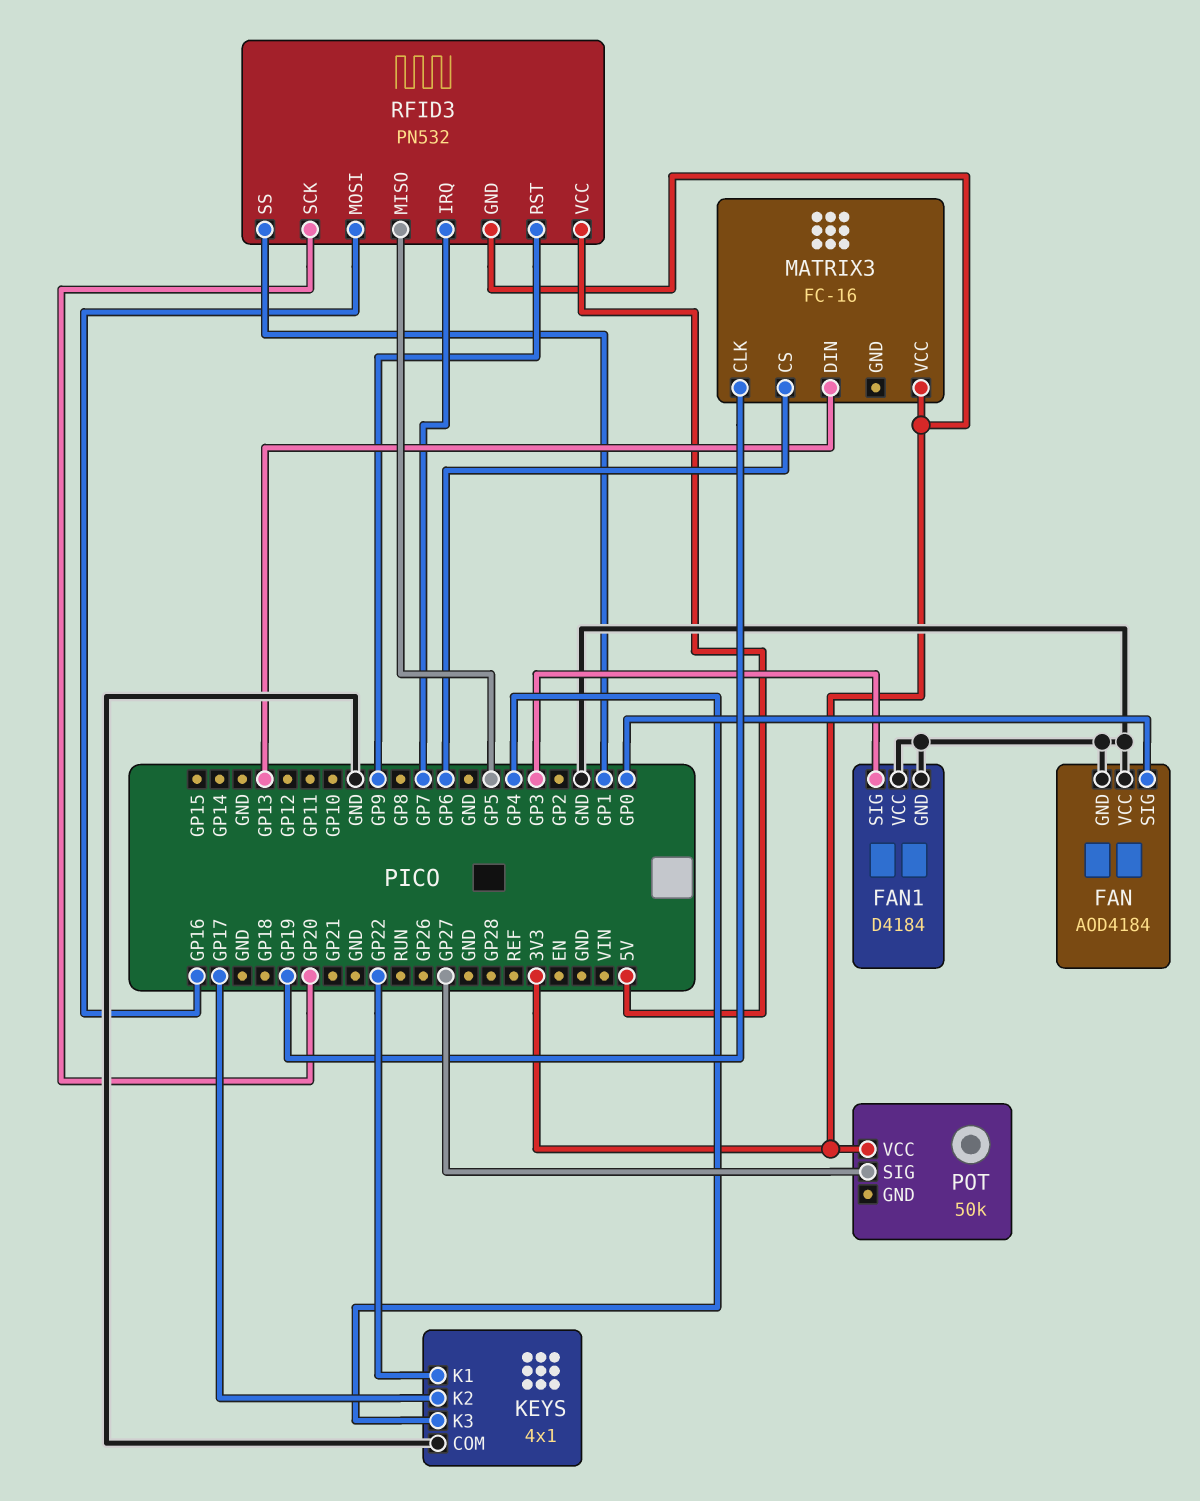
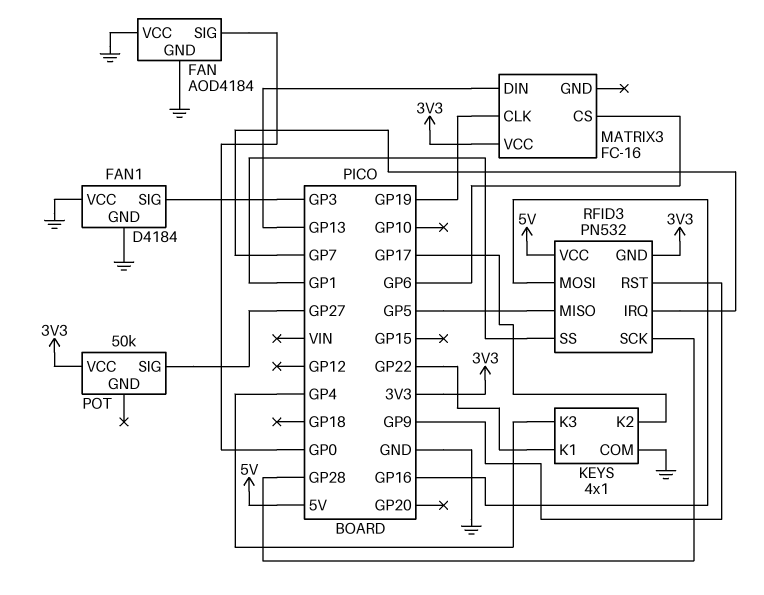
RFID3 pin SCK: GP20 -> GP28

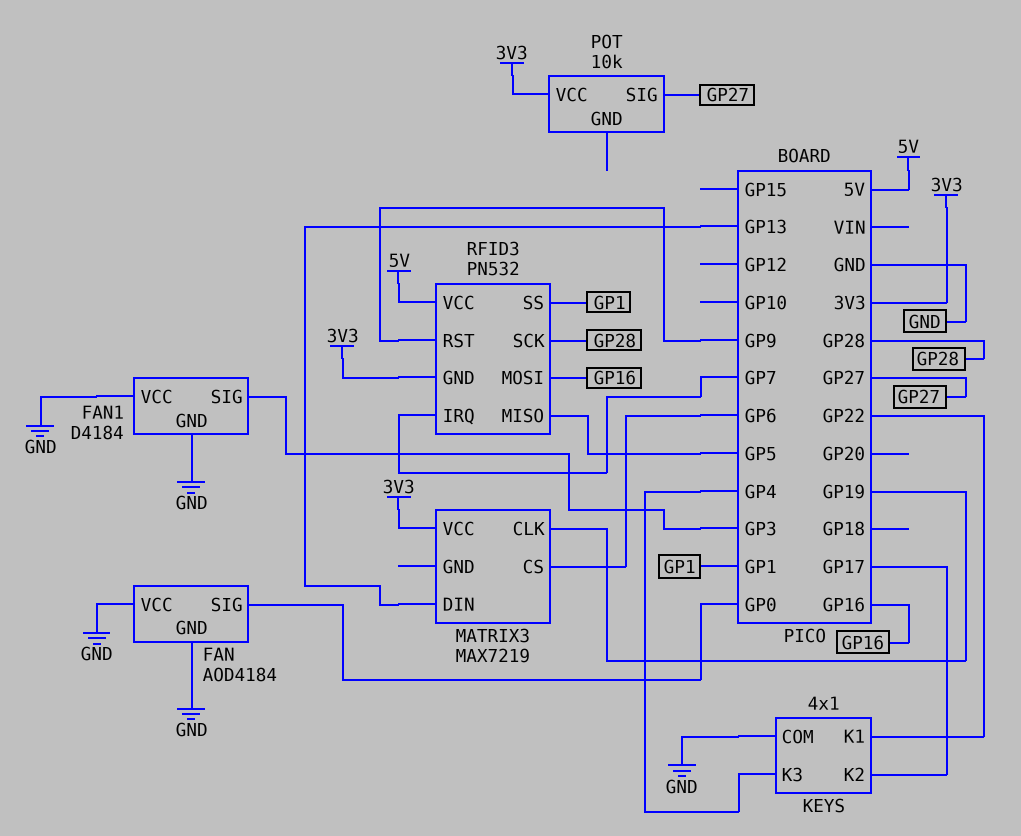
MATRIX3: FC-16 -> MAX7219
POT: 50k -> 10k

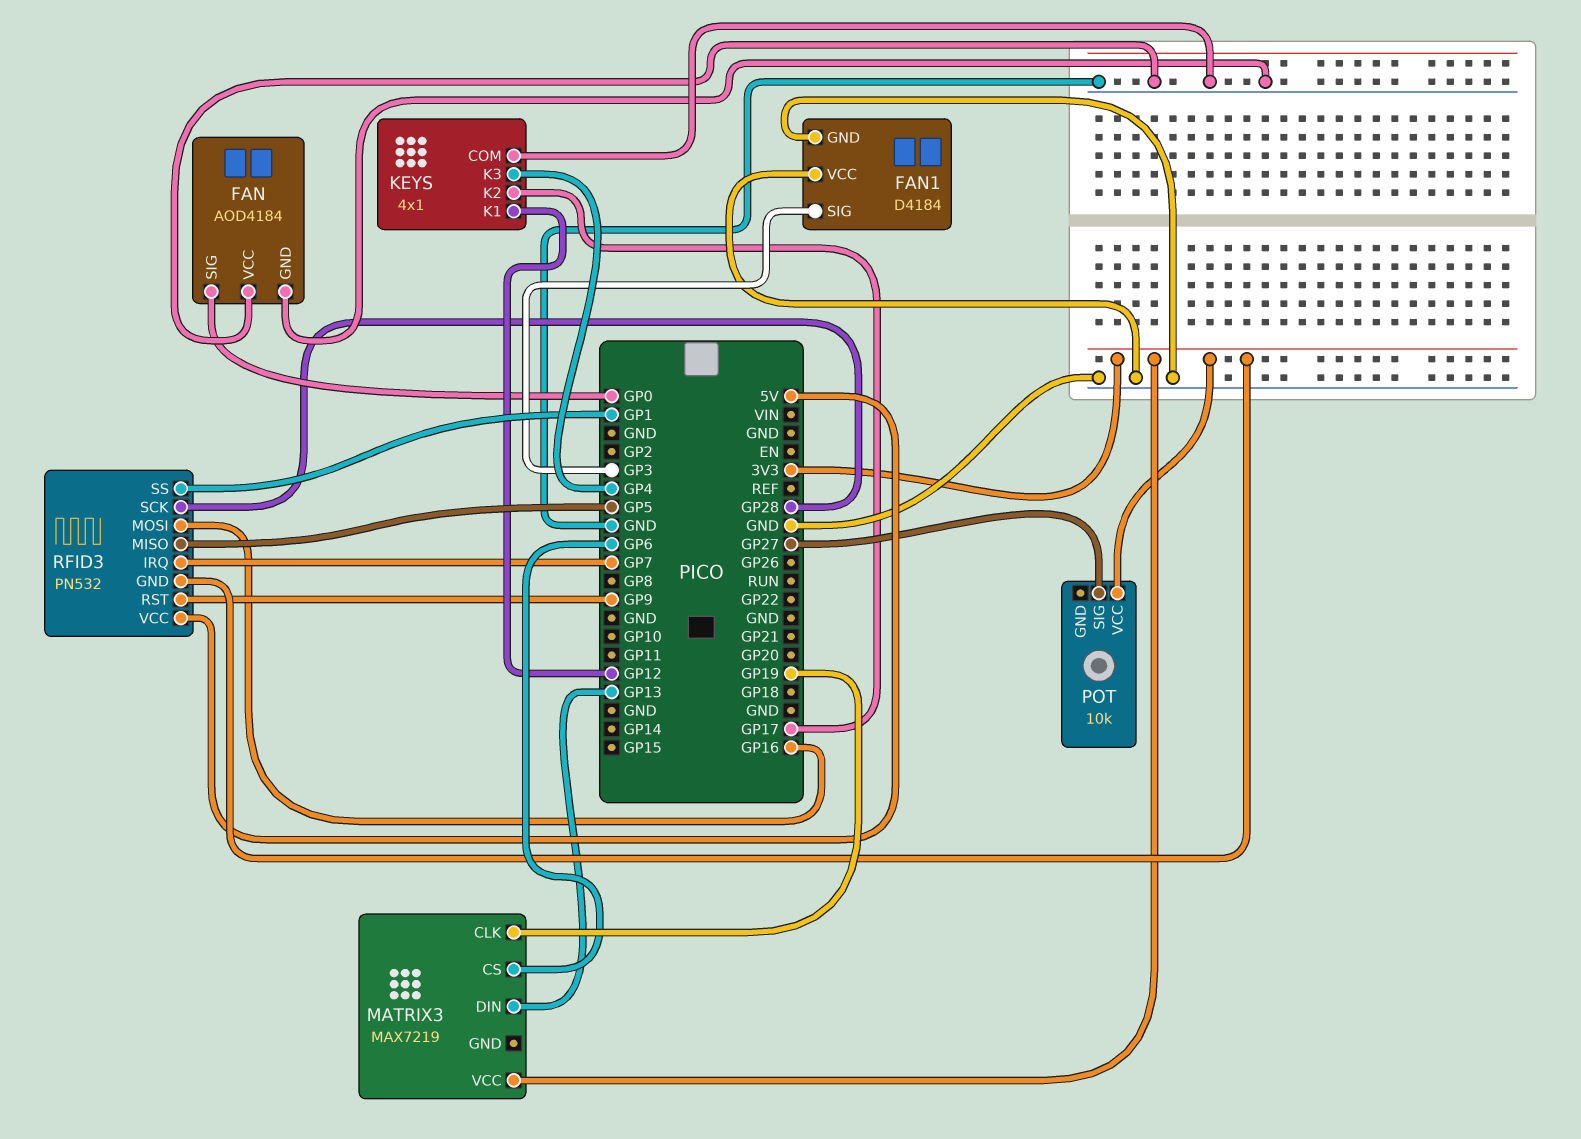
KEYS pin K1: GP22 -> GP12

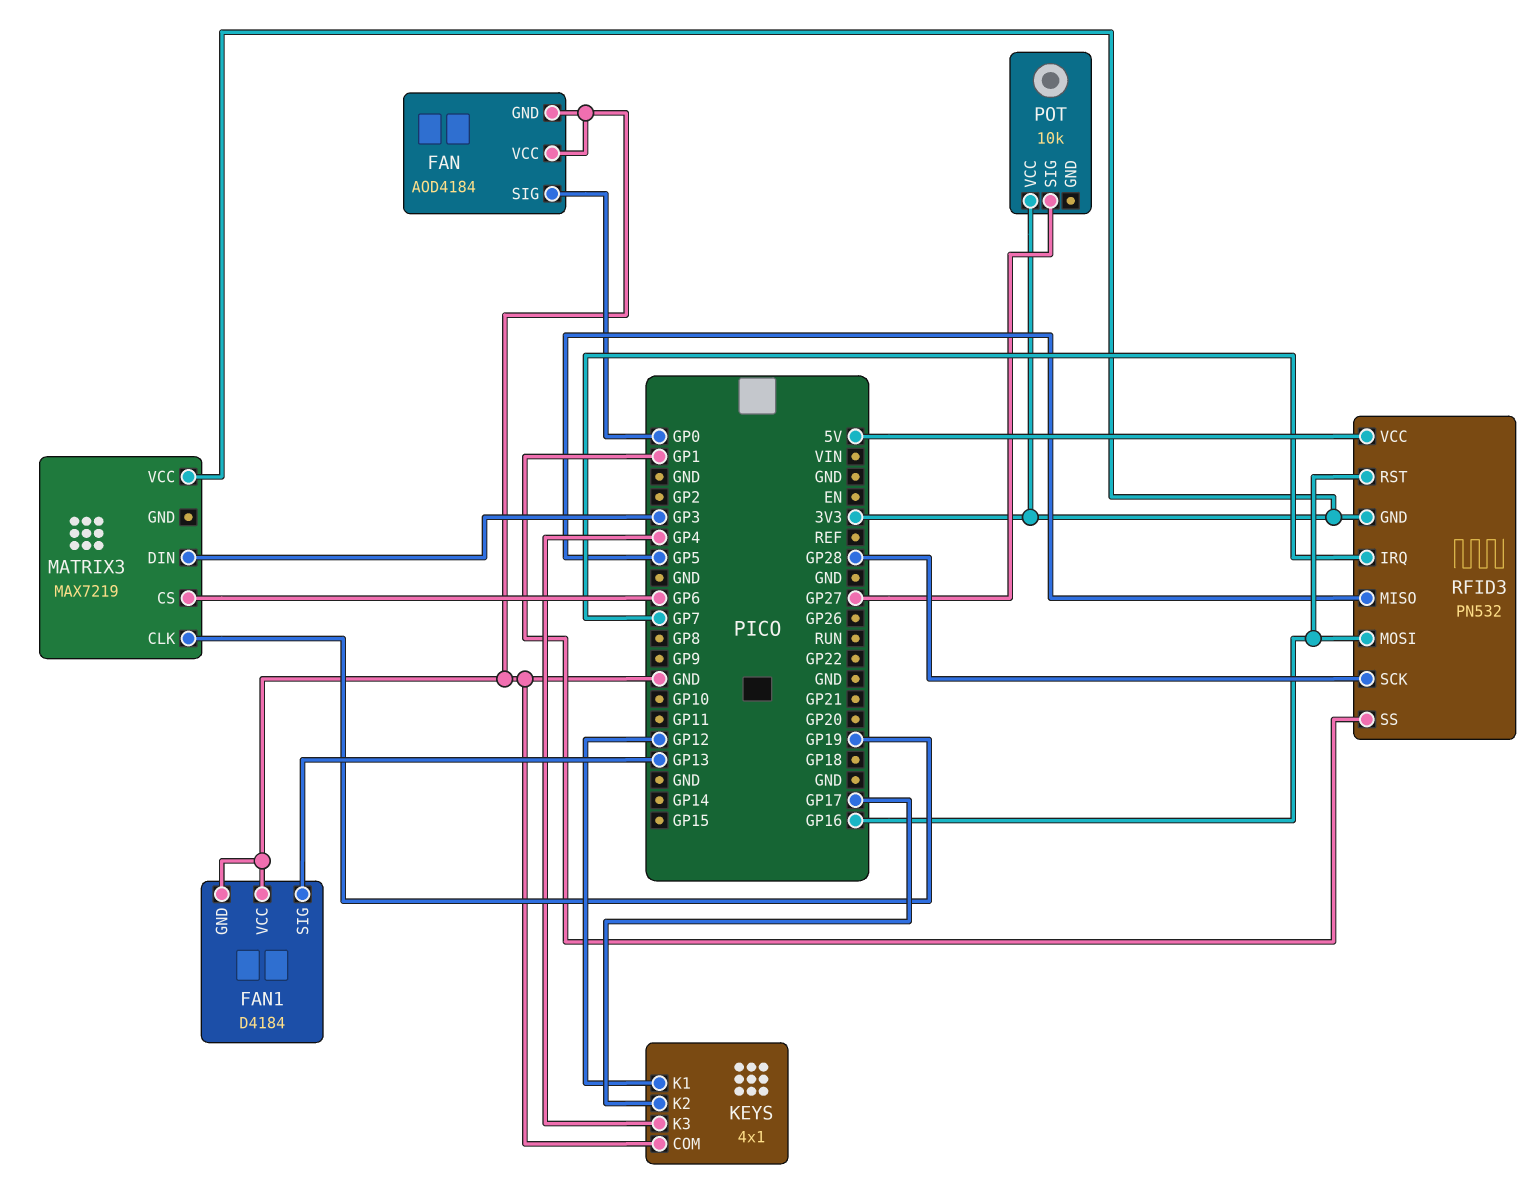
FAN1 pin SIG: GP3 -> GP13
MATRIX3 pin DIN: GP13 -> GP3
RFID3 pin RST: GP9 -> GP16

